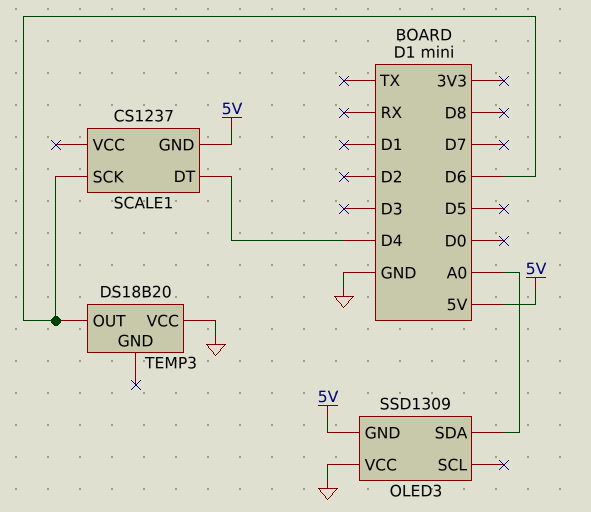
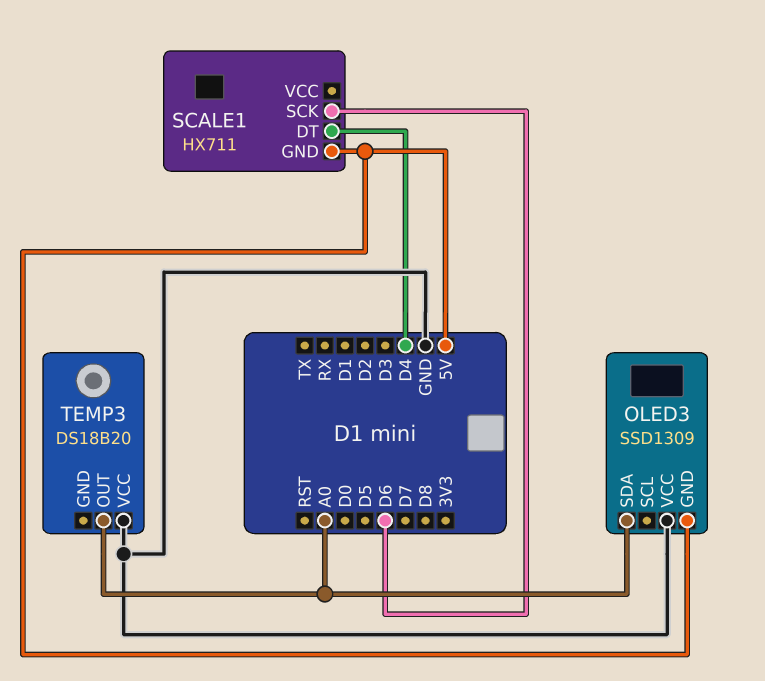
SCALE1: CS1237 -> HX711
TEMP3 pin OUT: D6 -> A0

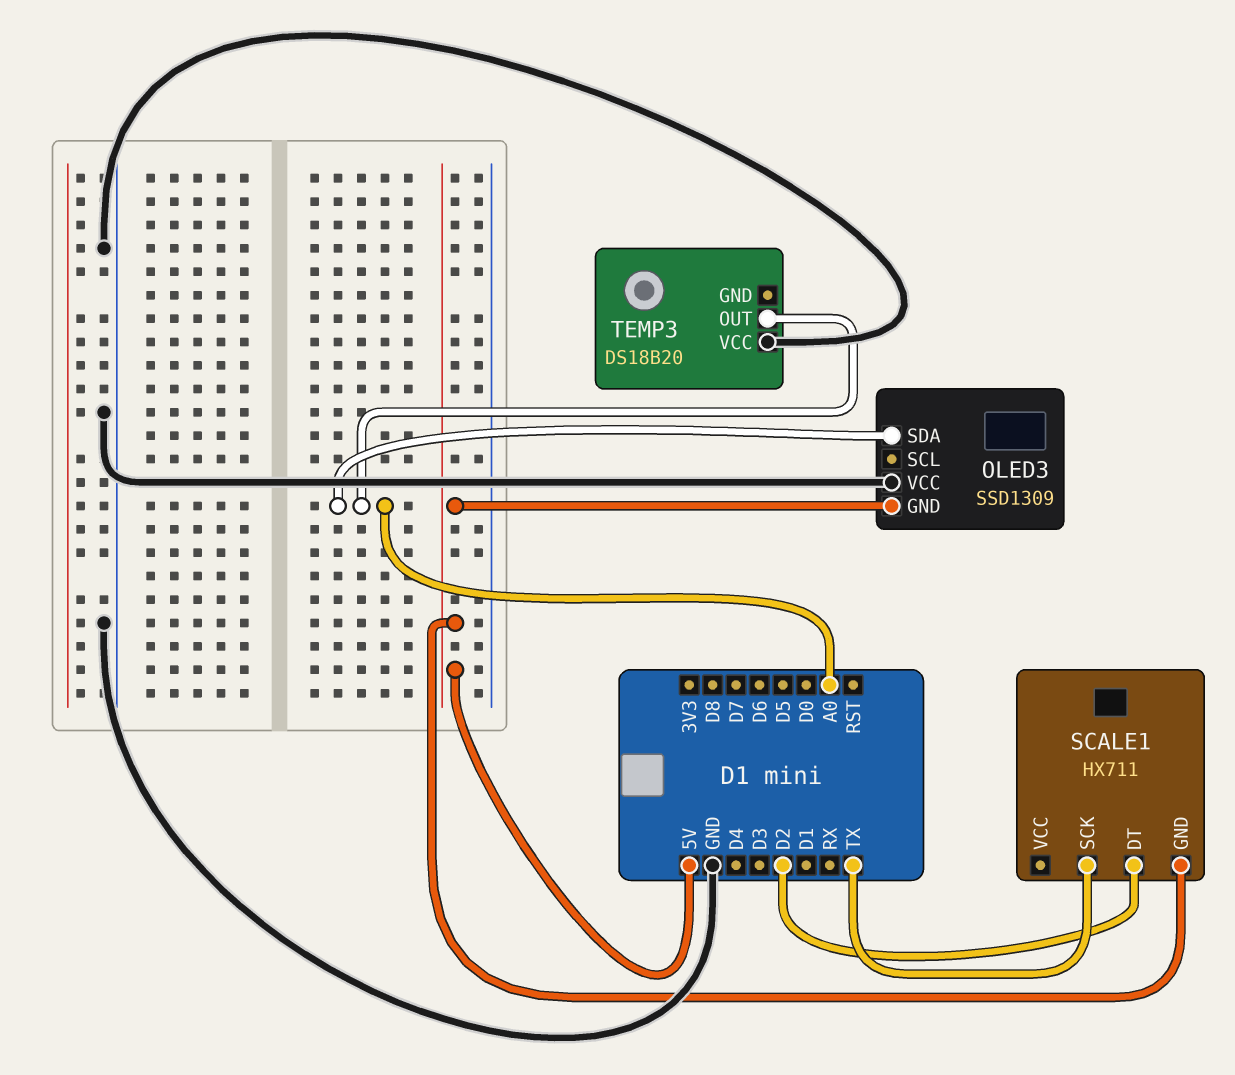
SCALE1 pin DT: D4 -> D2
SCALE1 pin SCK: D6 -> TX

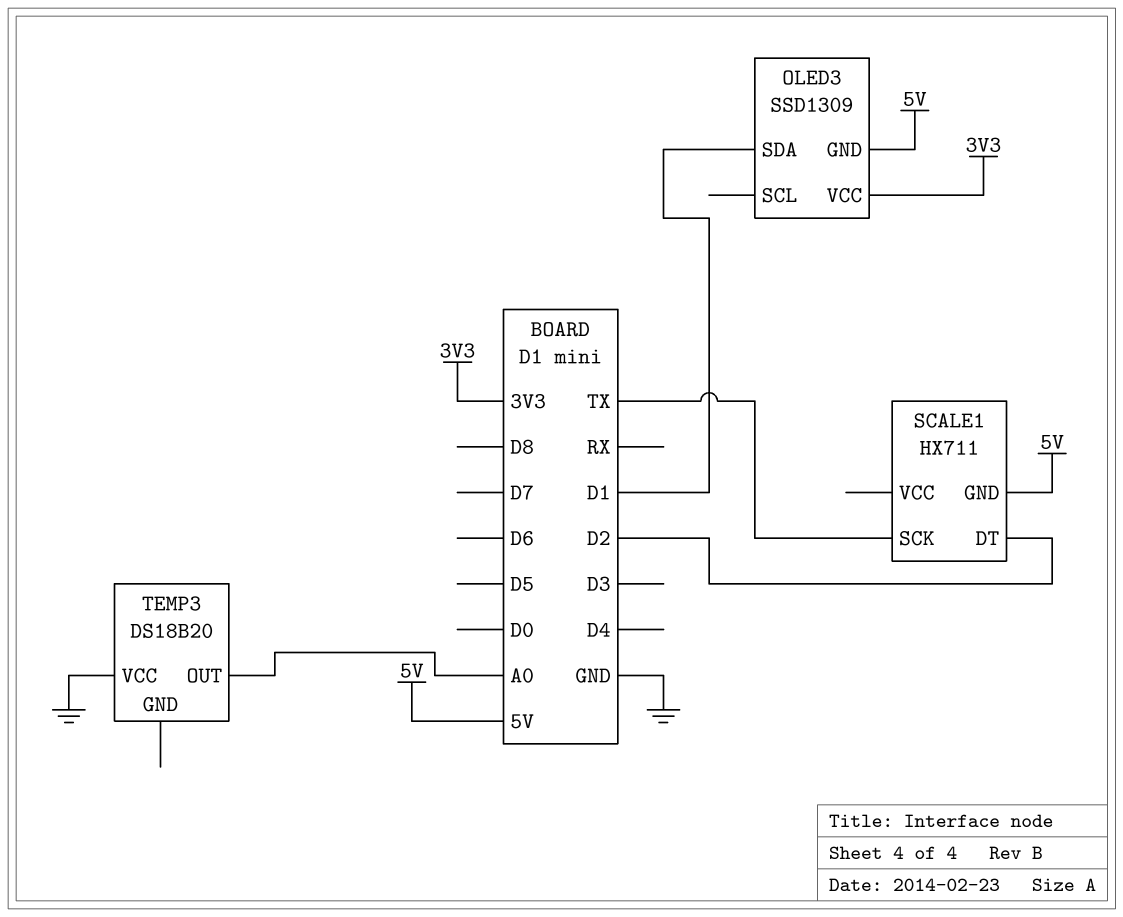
OLED3 pin SDA: A0 -> D1
OLED3 pin VCC: GND -> 3V3

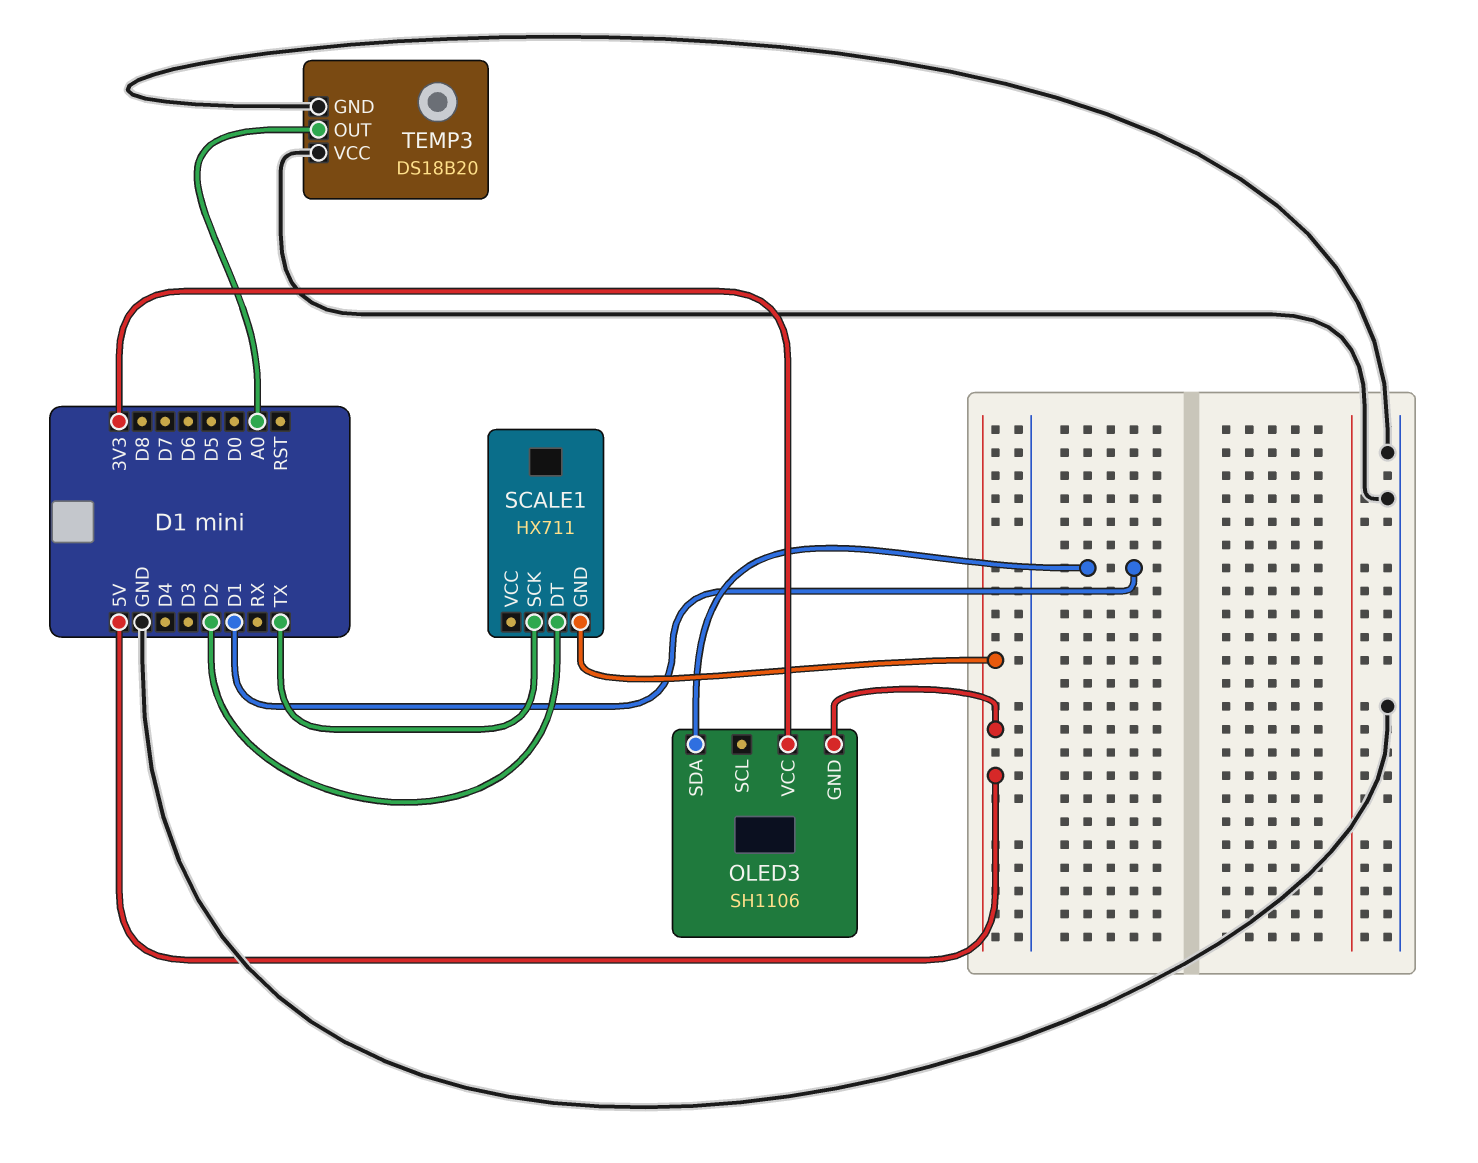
OLED3: SSD1309 -> SH1106
TEMP3 pin GND: none -> GND

